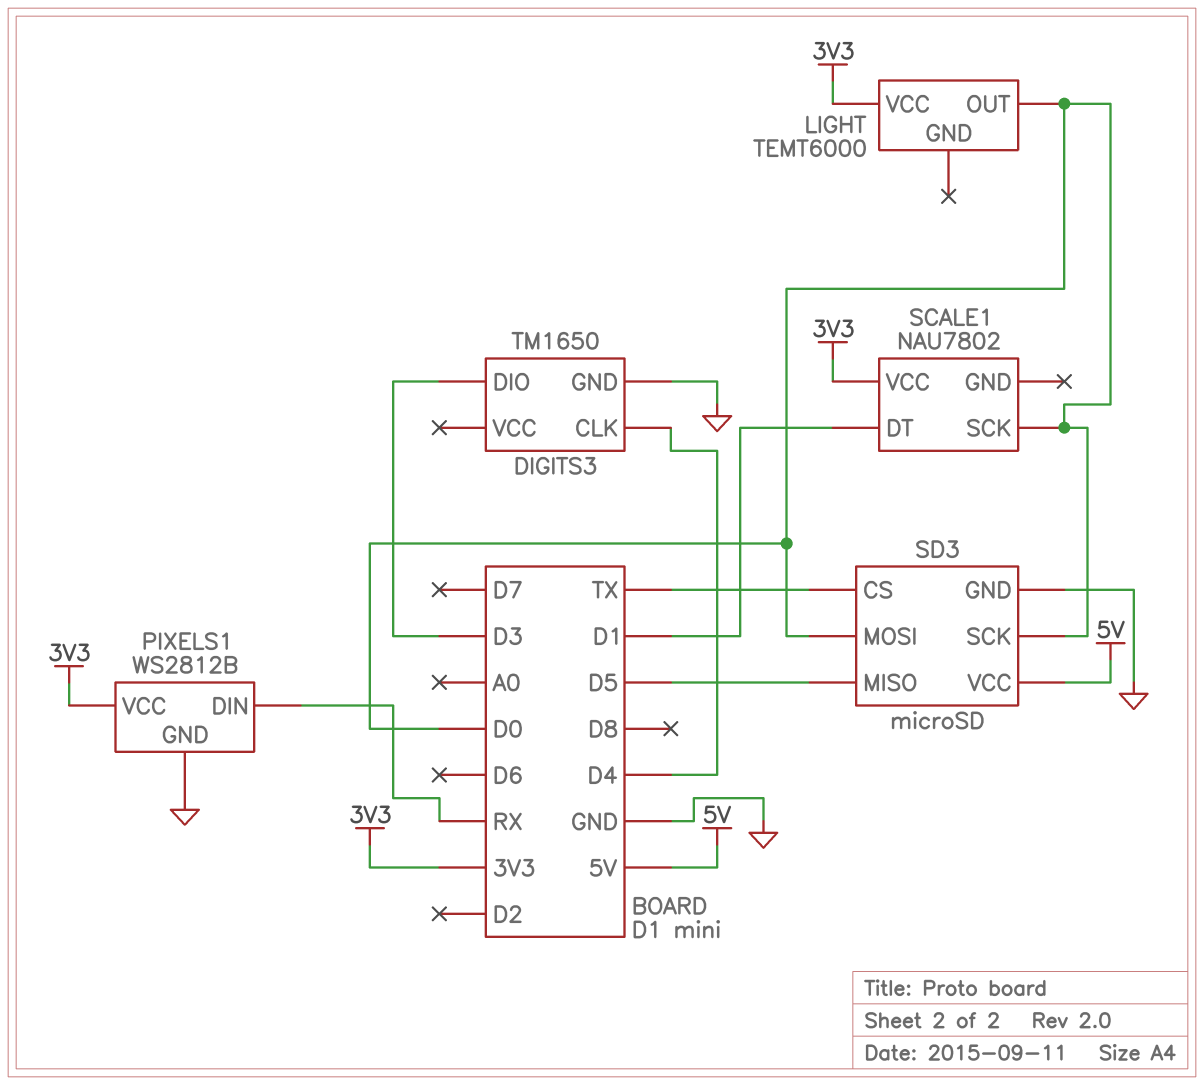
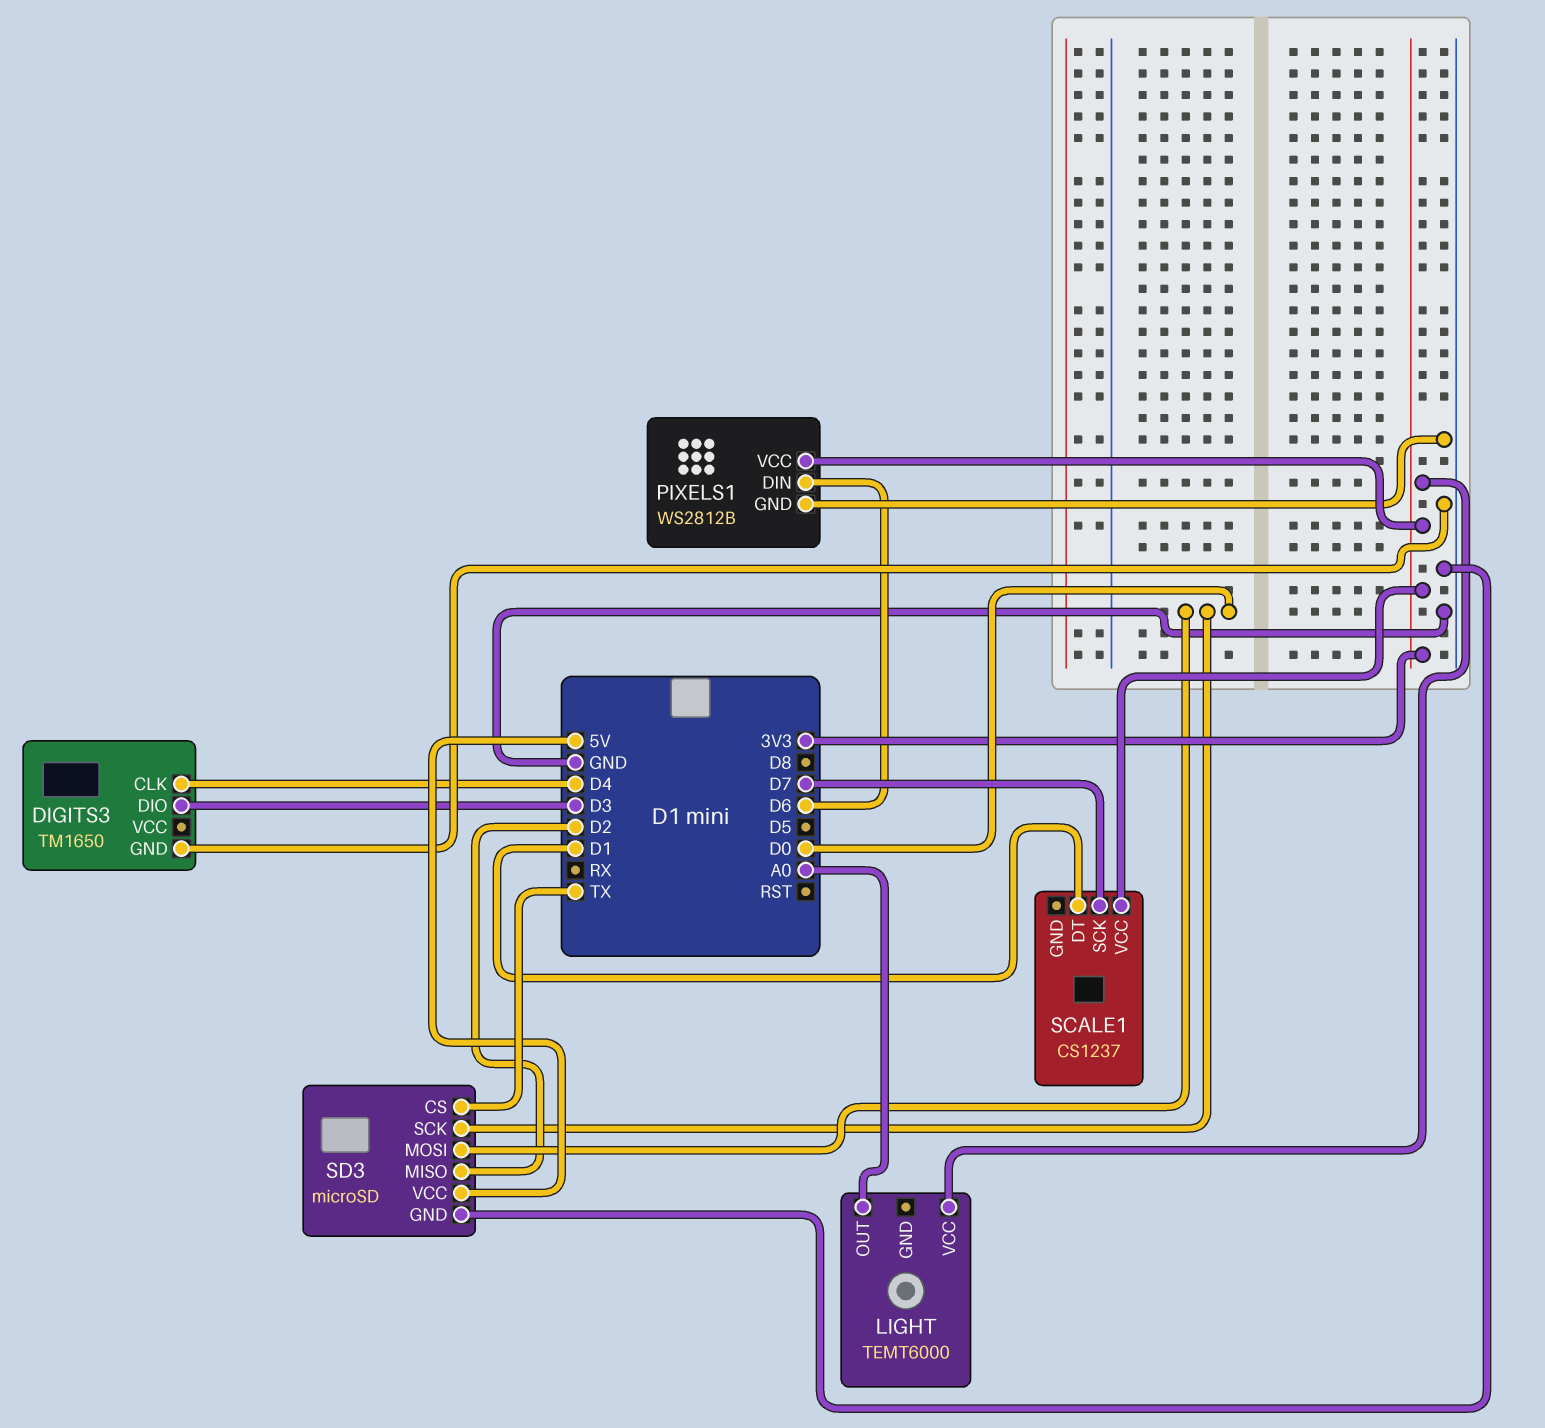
LIGHT pin OUT: D0 -> A0
PIXELS1 pin DIN: RX -> D6
SCALE1: NAU7802 -> CS1237
SCALE1 pin SCK: D0 -> D7
SD3 pin MISO: D5 -> D2

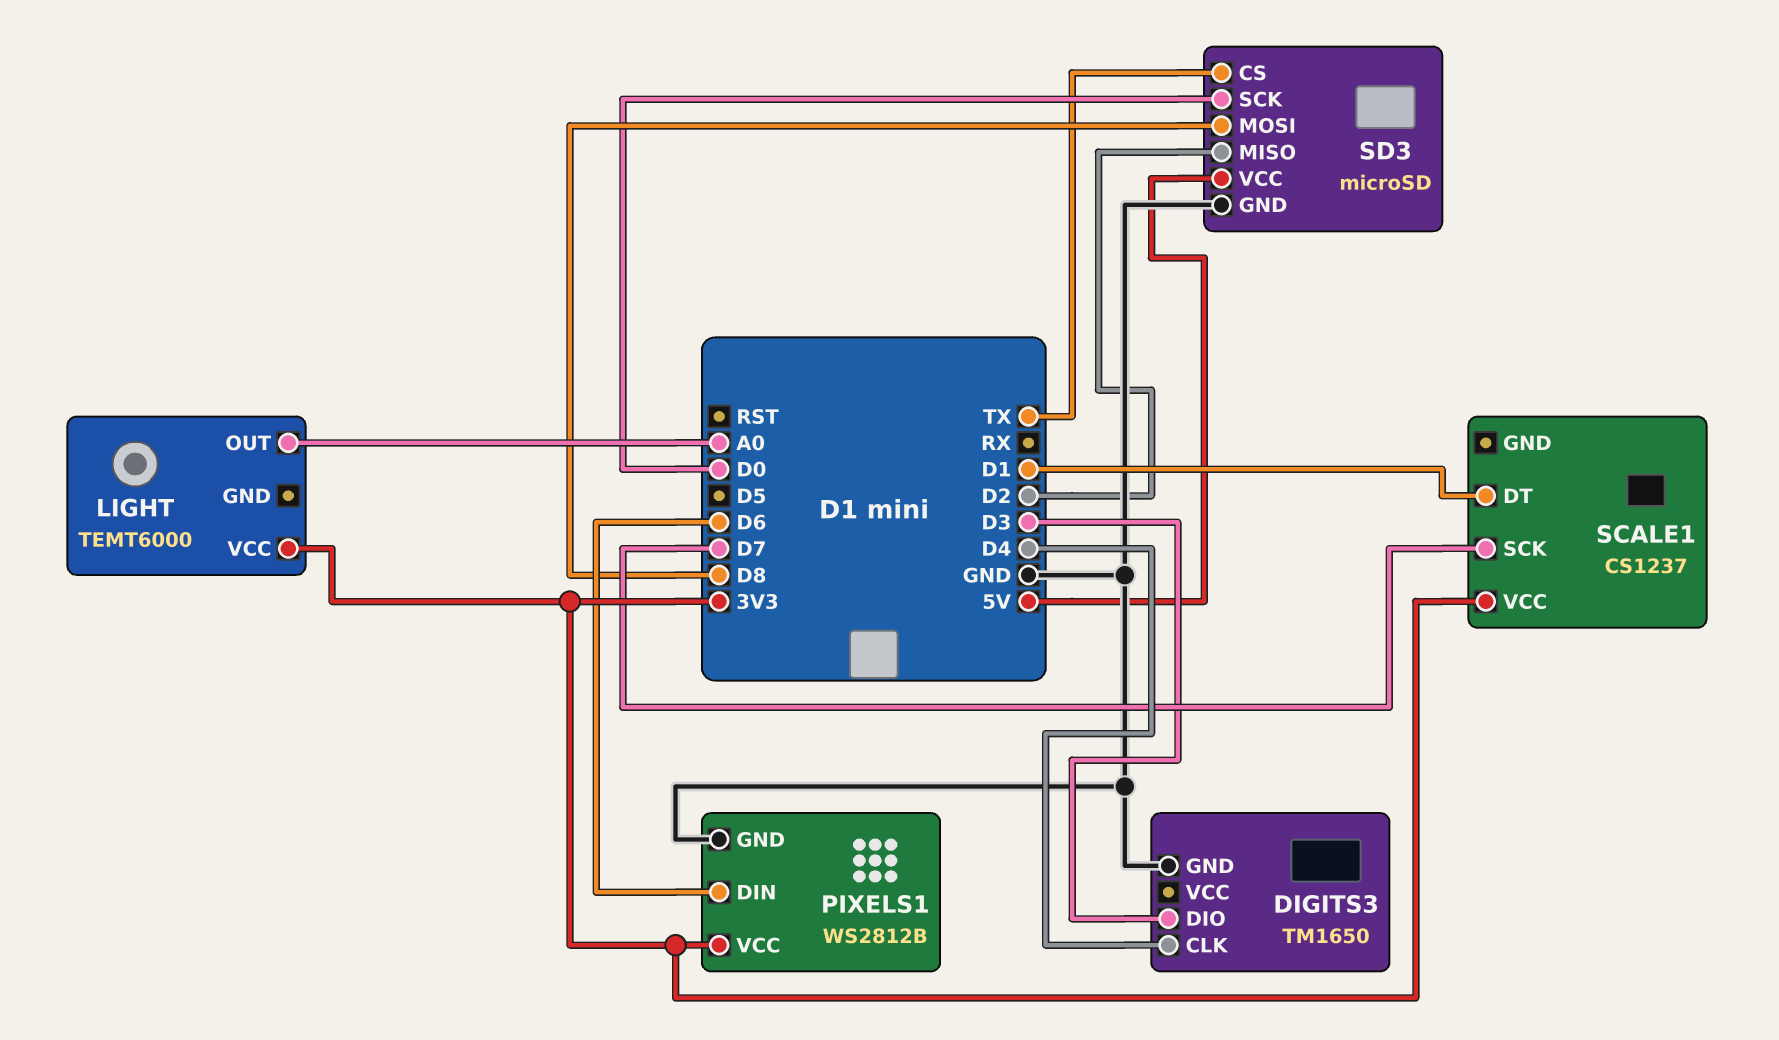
SD3 pin MOSI: D0 -> D8

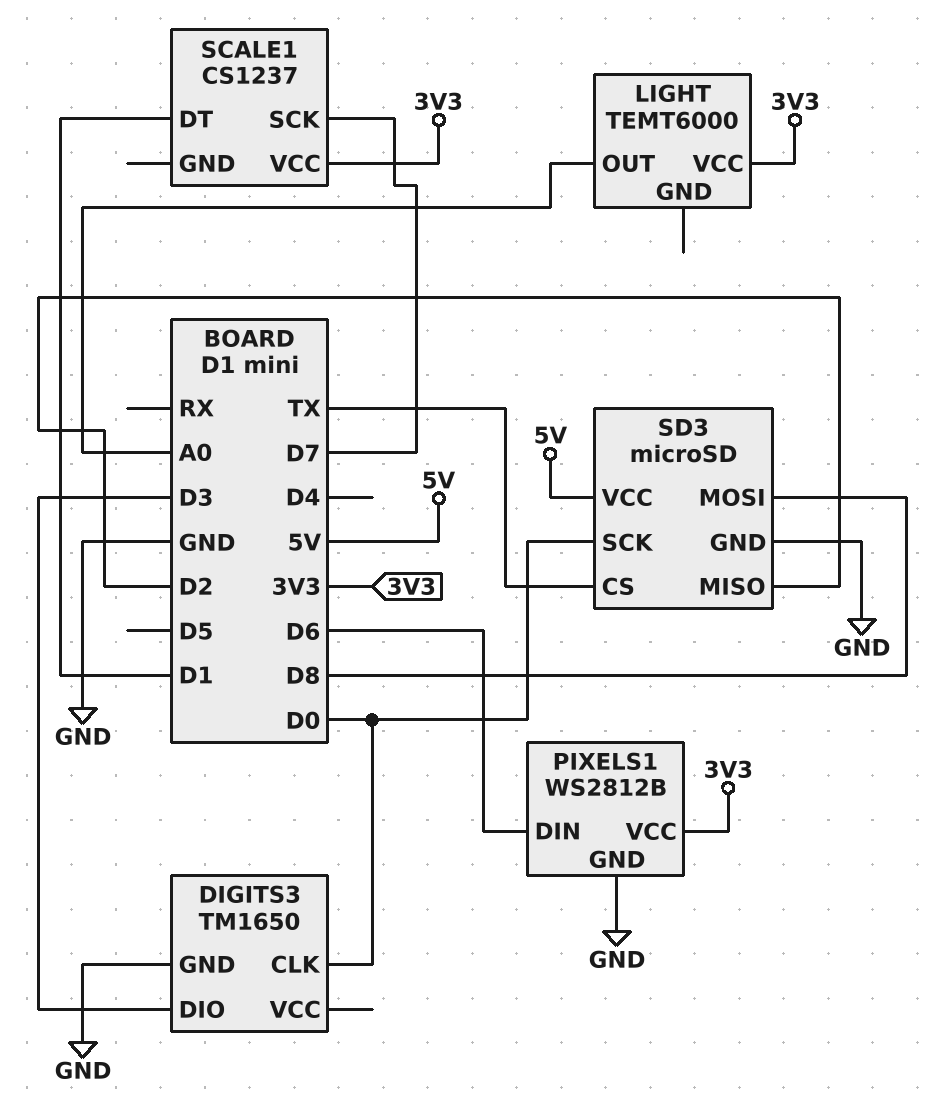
DIGITS3 pin CLK: D4 -> D0

